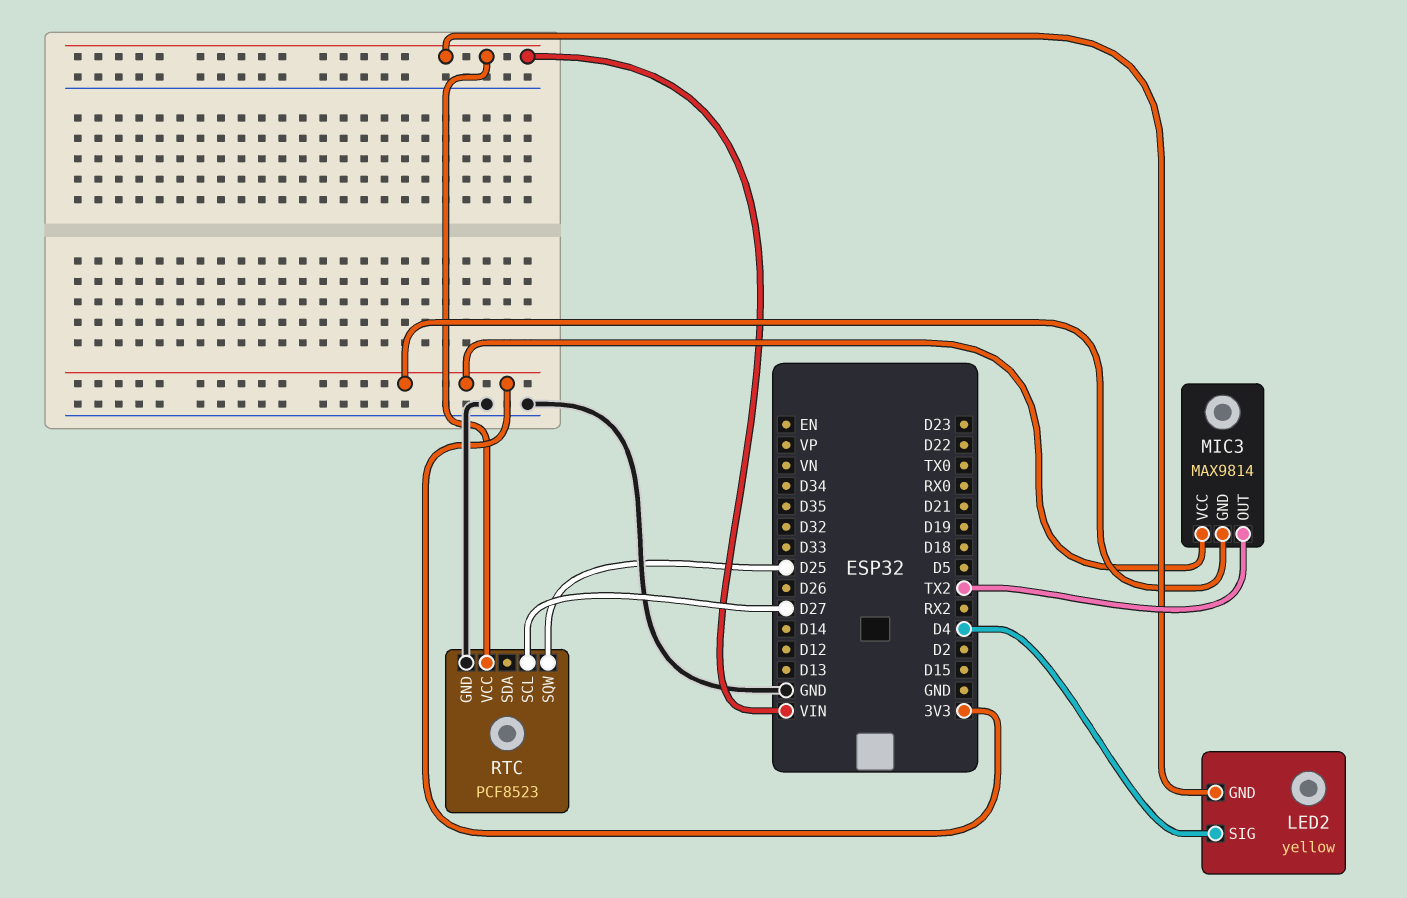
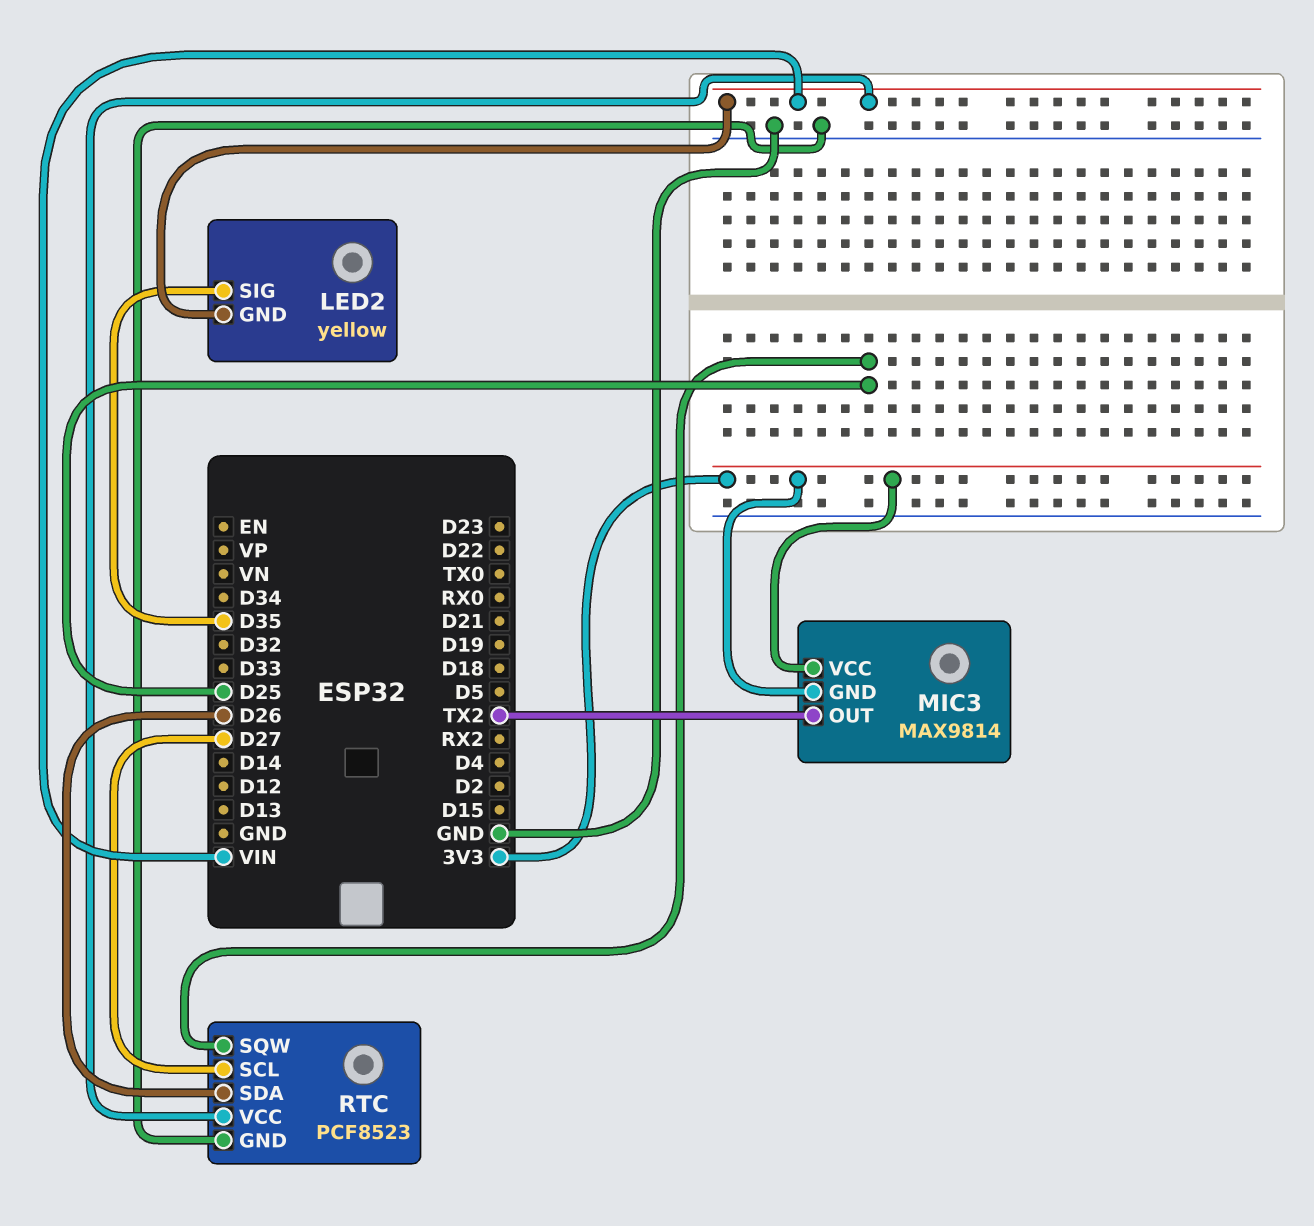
LED2 pin SIG: D4 -> D35
RTC pin SDA: none -> D26

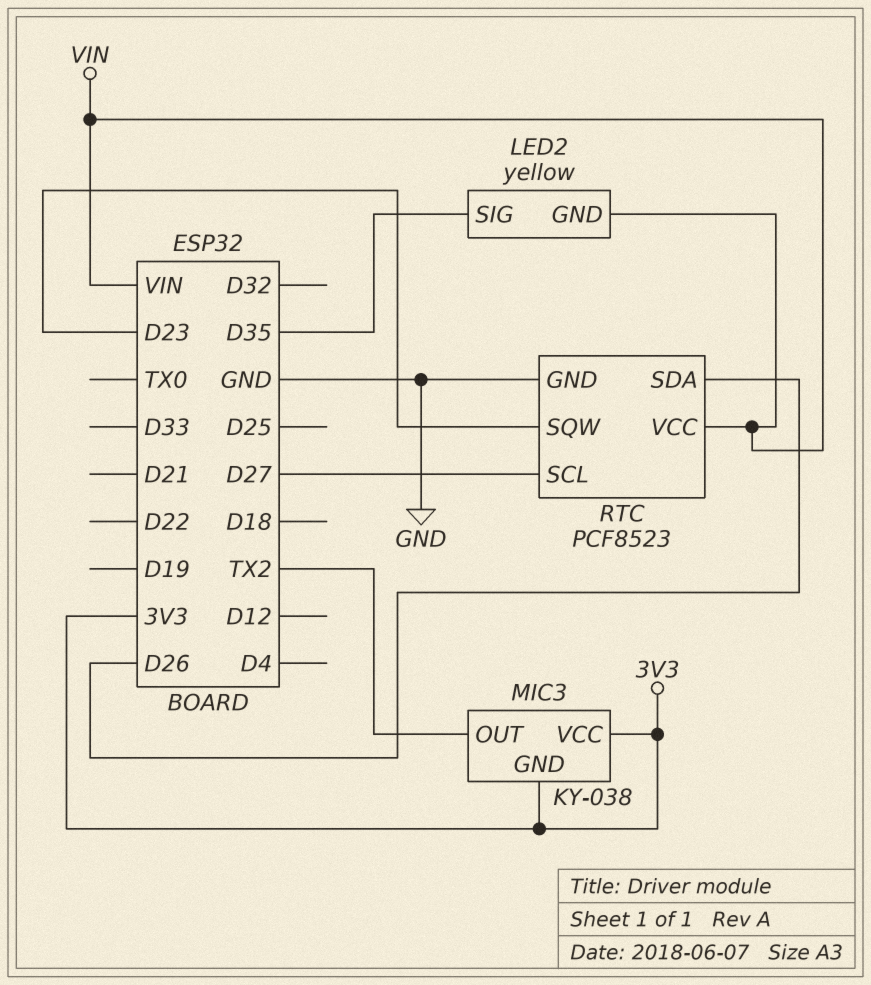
MIC3: MAX9814 -> KY-038
RTC pin SQW: D25 -> D23

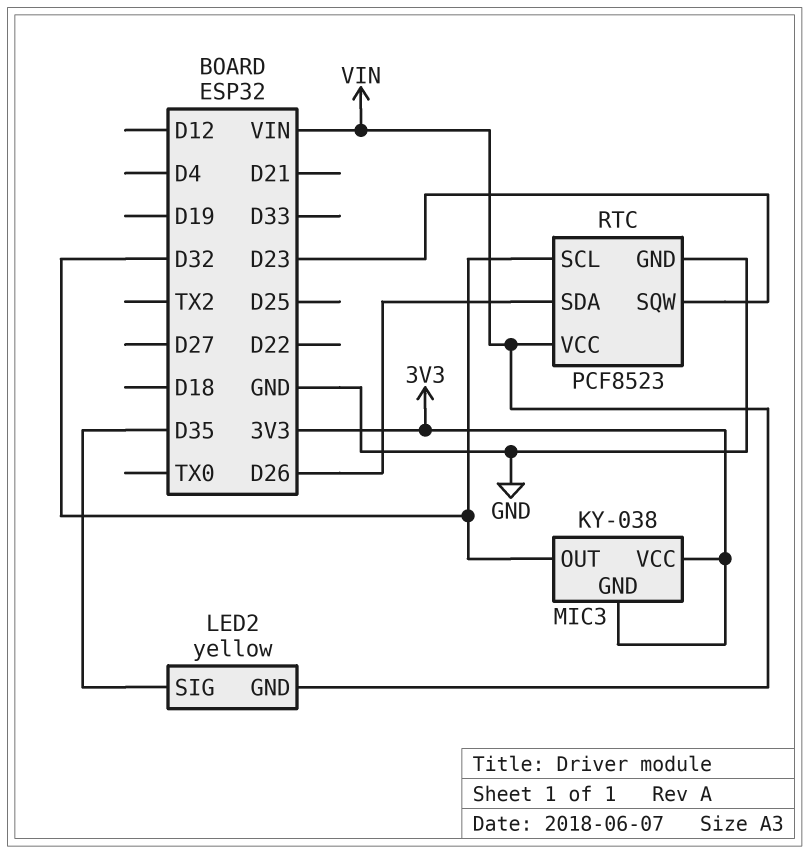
MIC3 pin OUT: TX2 -> D32
RTC pin SCL: D27 -> D32

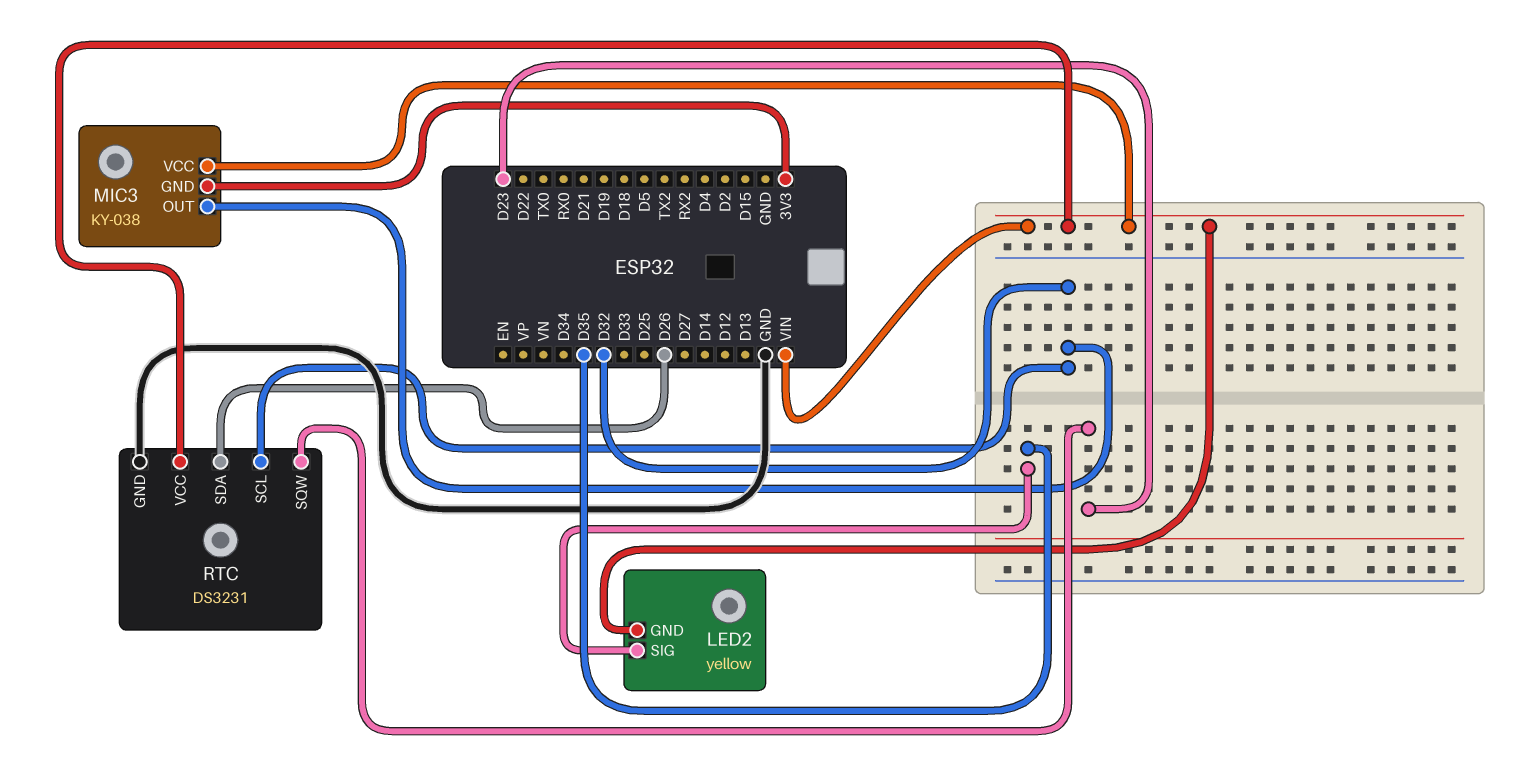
MIC3 pin VCC: 3V3 -> VIN
RTC: PCF8523 -> DS3231

